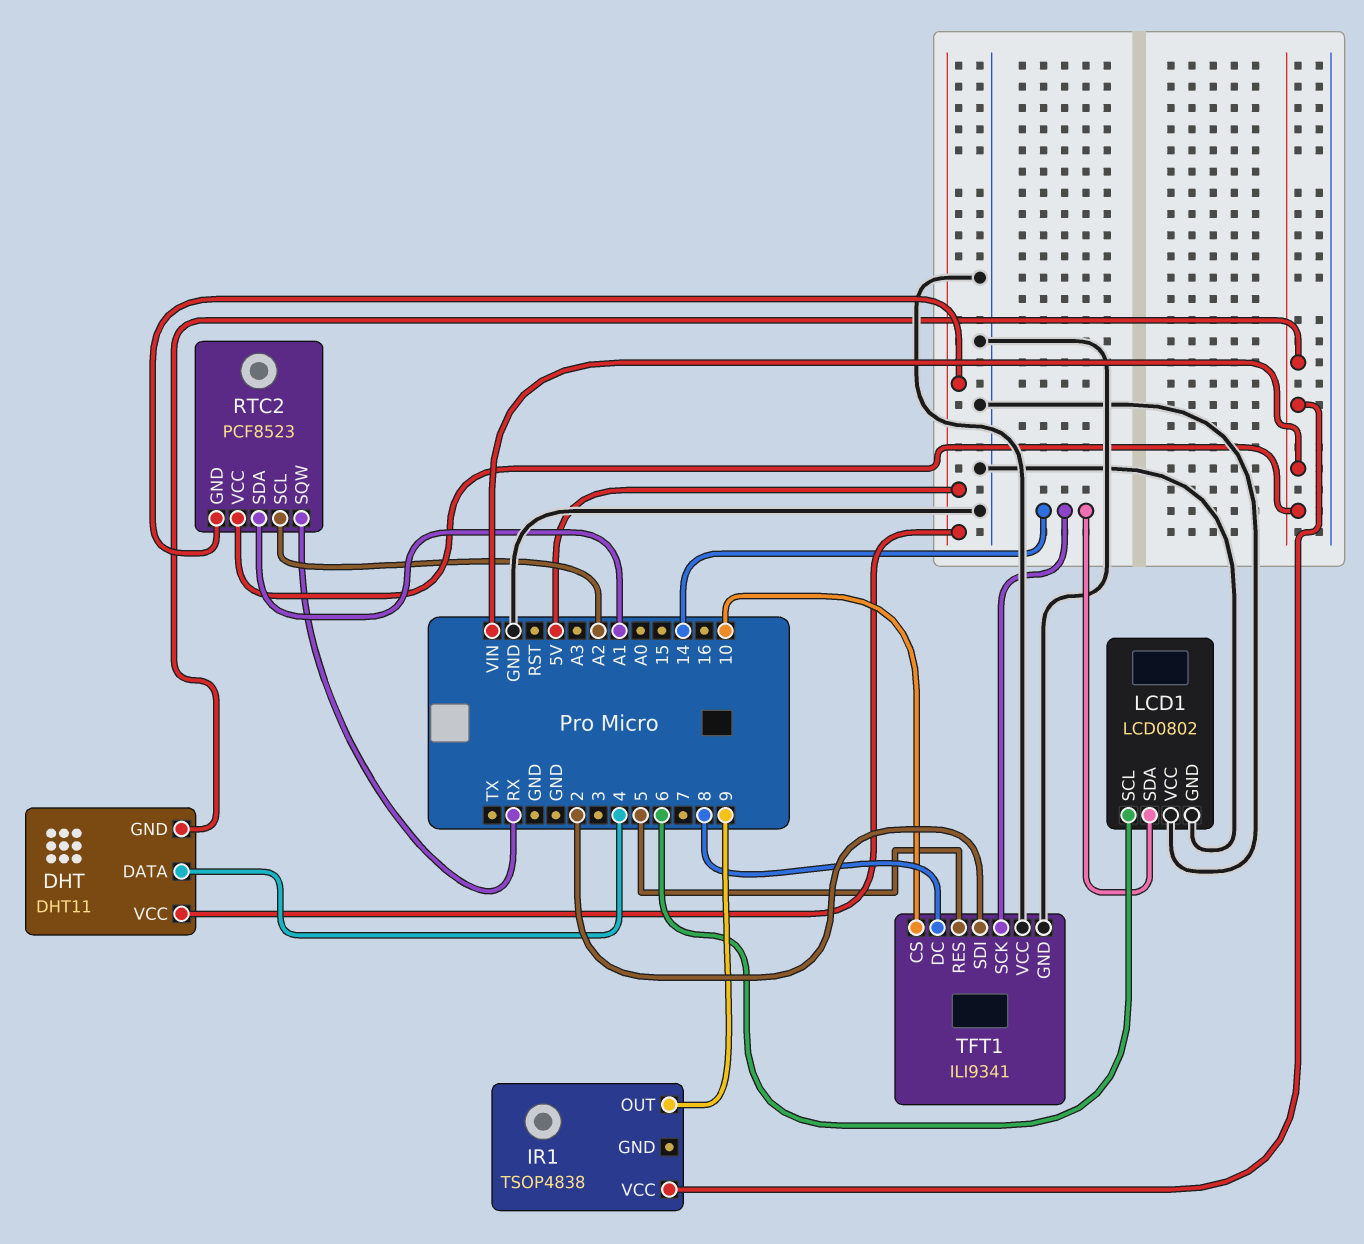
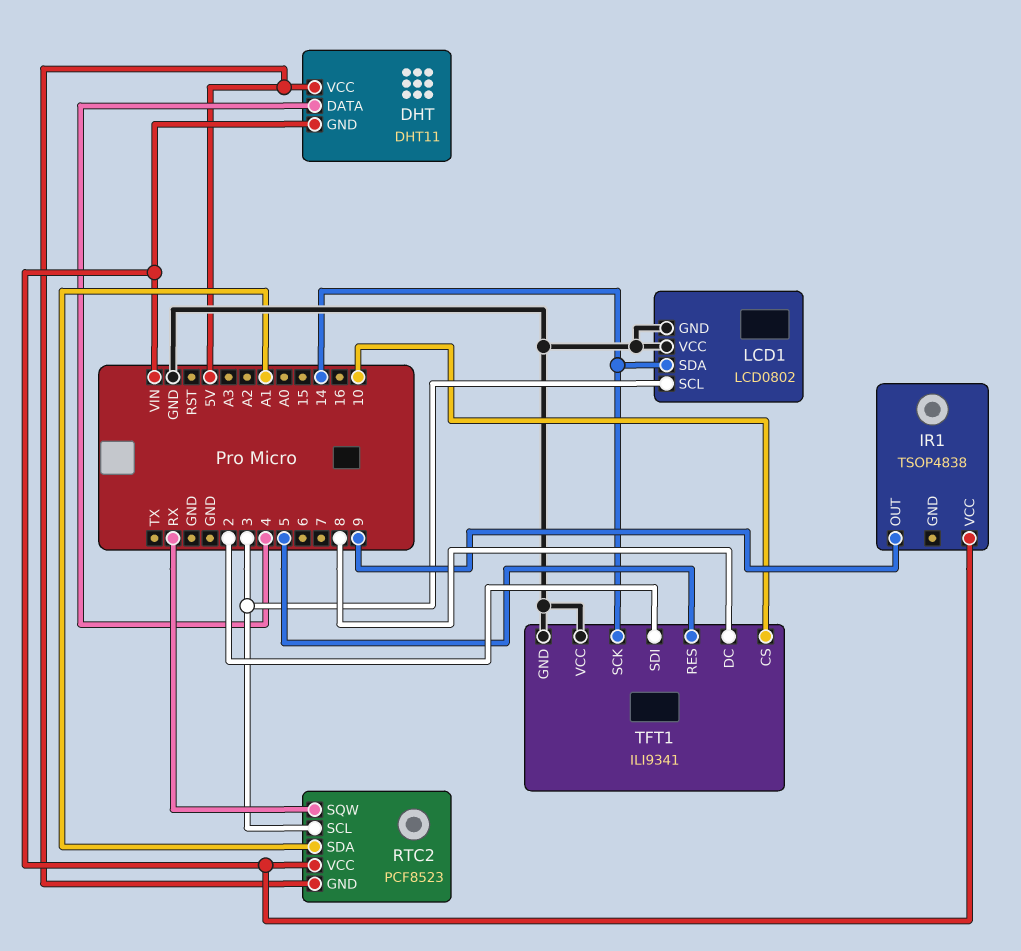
LCD1 pin SCL: 6 -> 3
RTC2 pin SCL: A2 -> 3

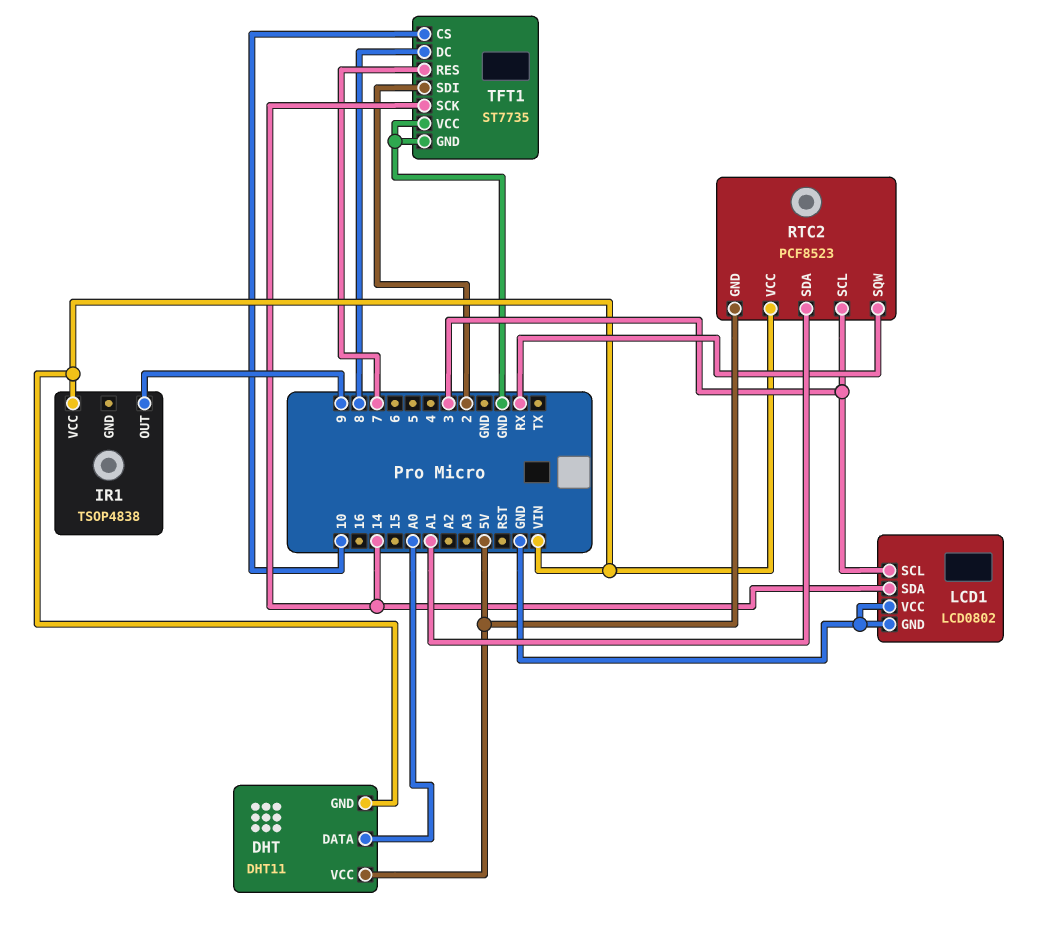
DHT pin DATA: 4 -> A0
TFT1: ILI9341 -> ST7735
TFT1 pin RES: 5 -> 7

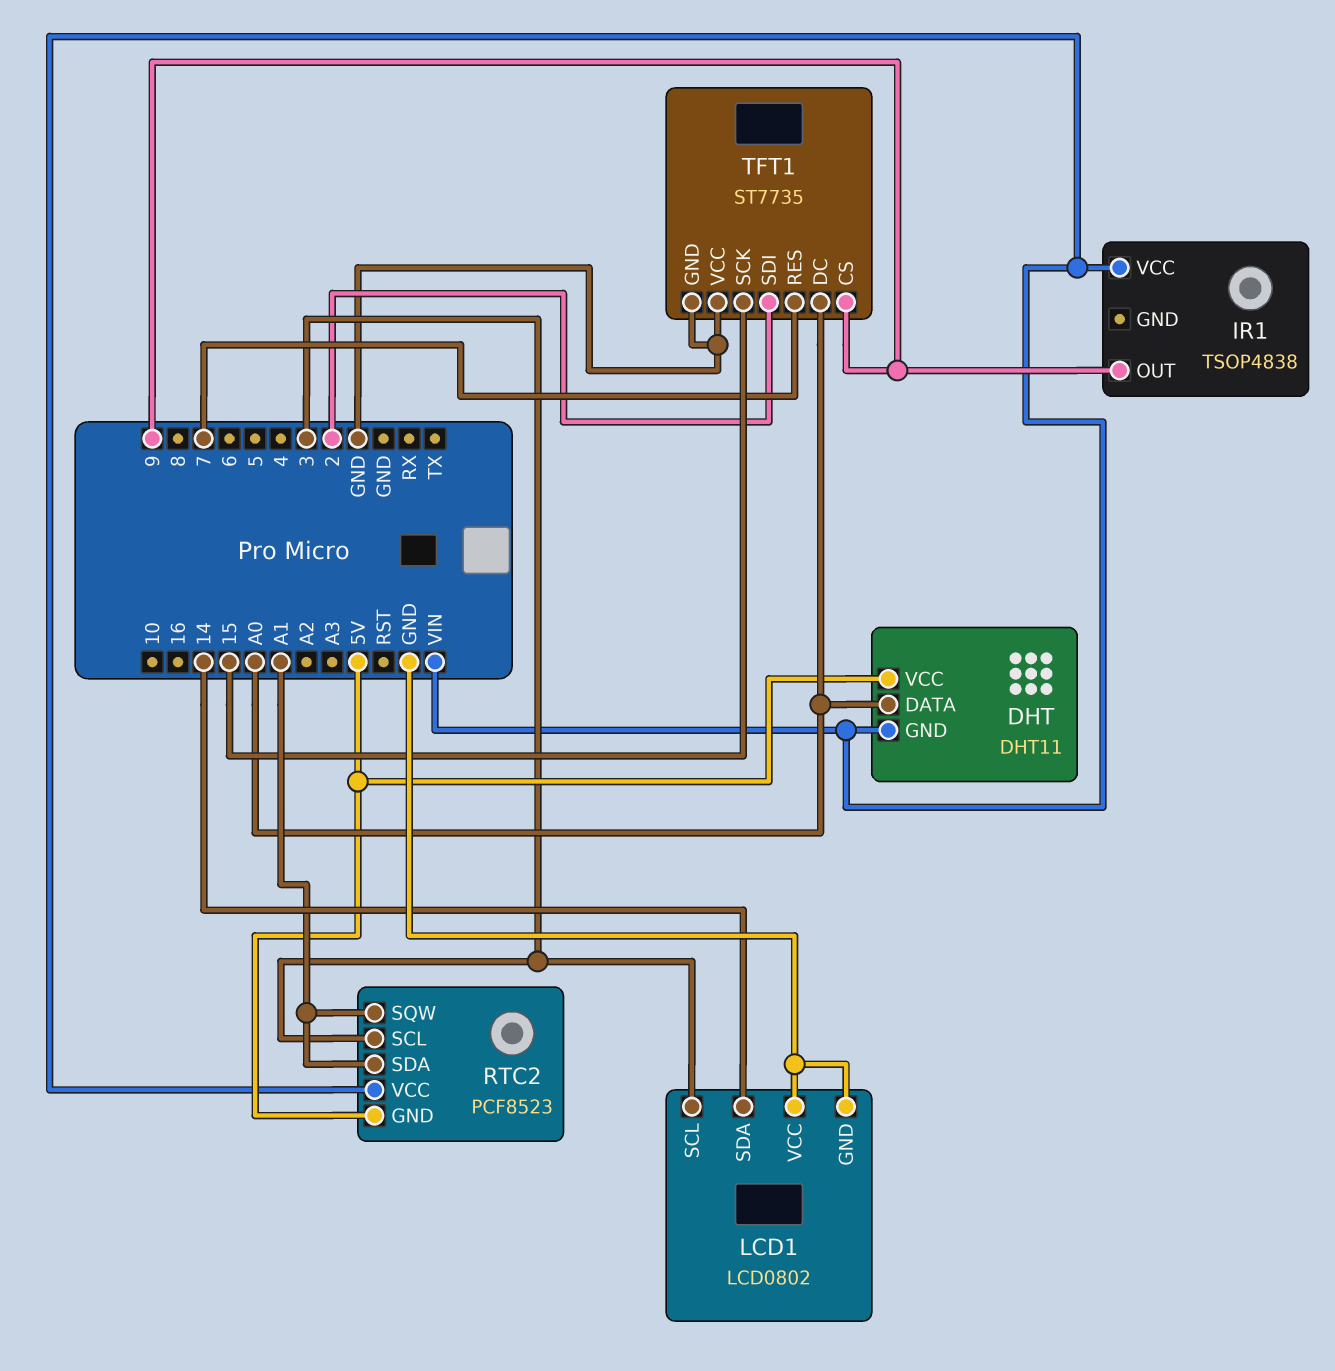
RTC2 pin SQW: RX -> A1
TFT1 pin CS: 10 -> 9
TFT1 pin DC: 8 -> A0
TFT1 pin SCK: 14 -> 15

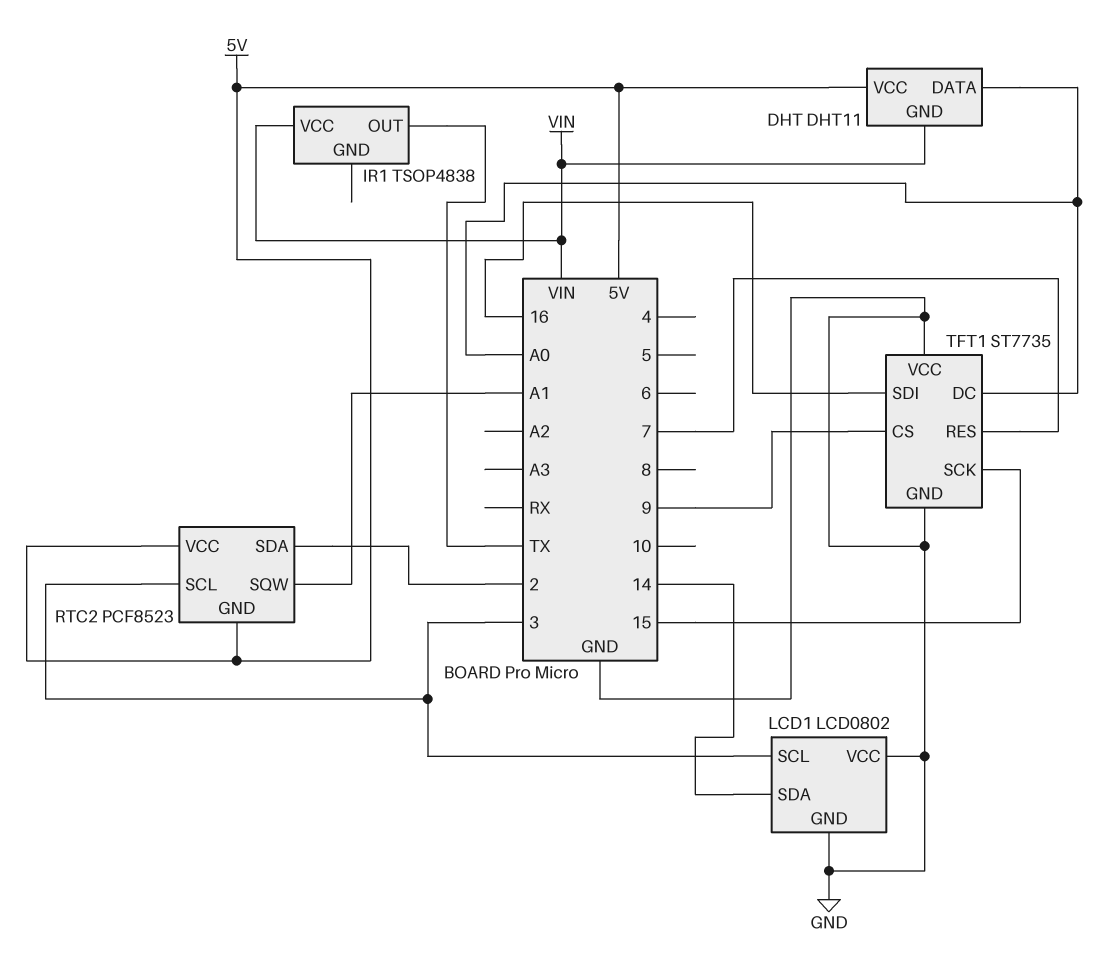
IR1 pin OUT: 9 -> TX
RTC2 pin SDA: A1 -> 2
RTC2 pin VCC: VIN -> 5V
TFT1 pin SDI: 2 -> 16

